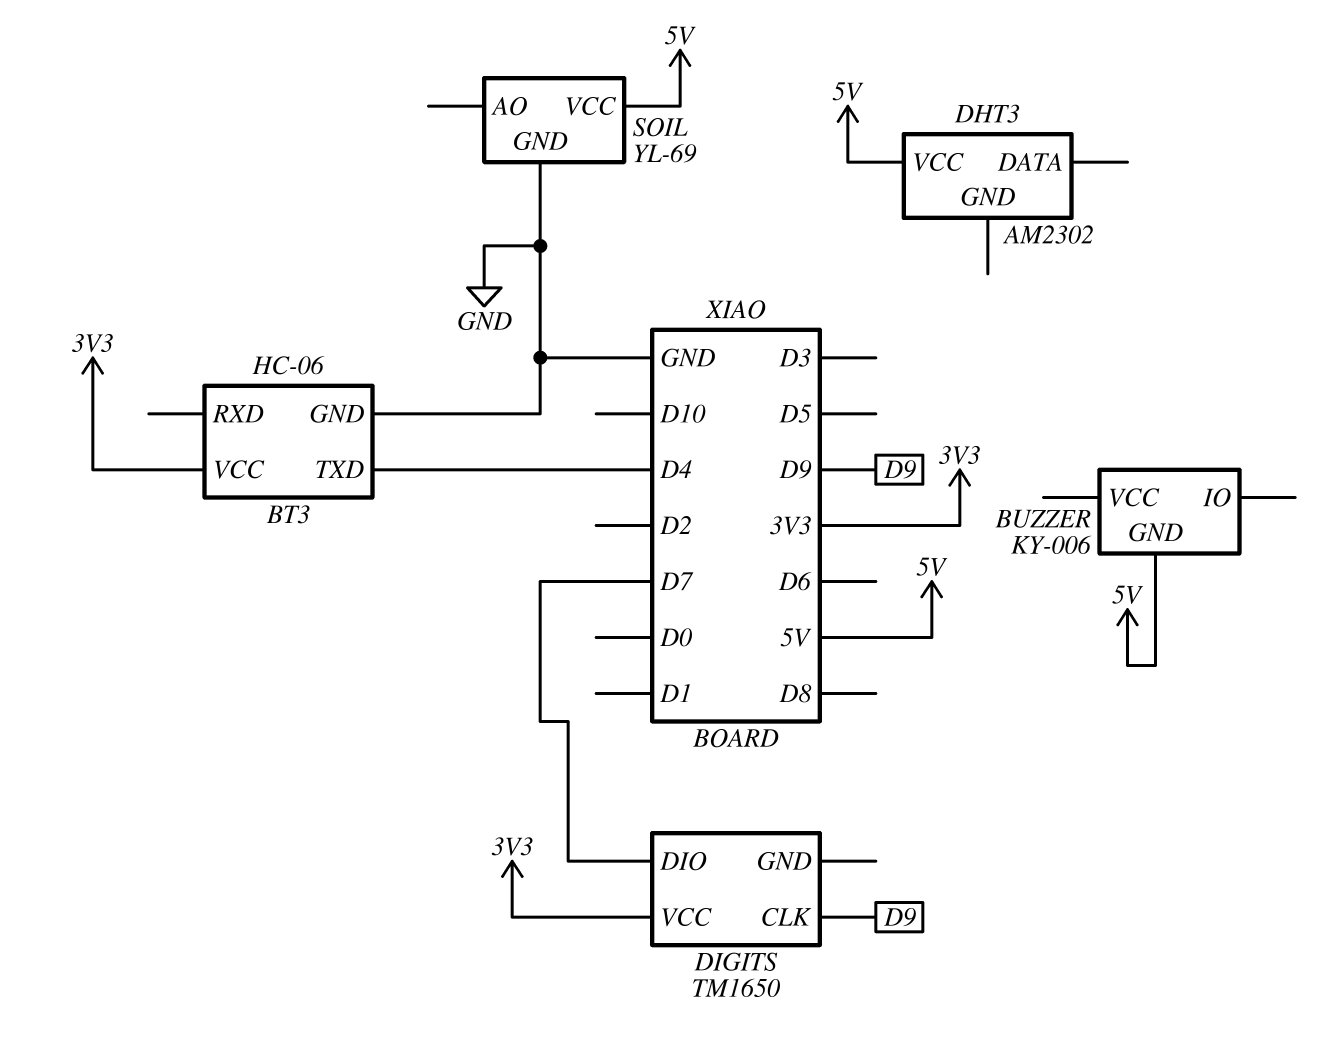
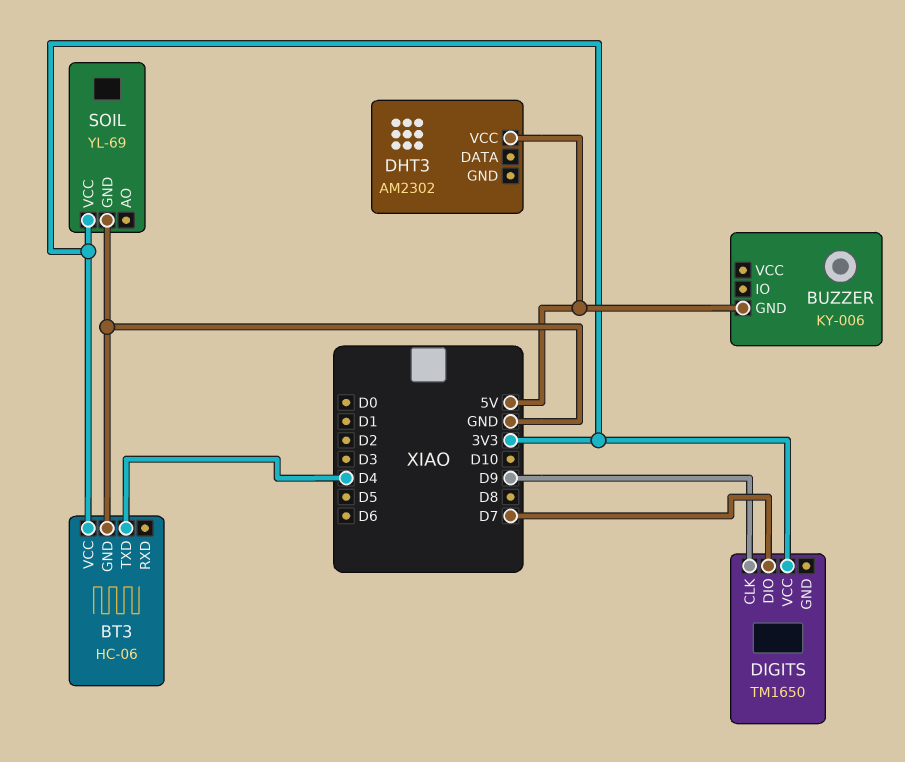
SOIL pin VCC: 5V -> 3V3

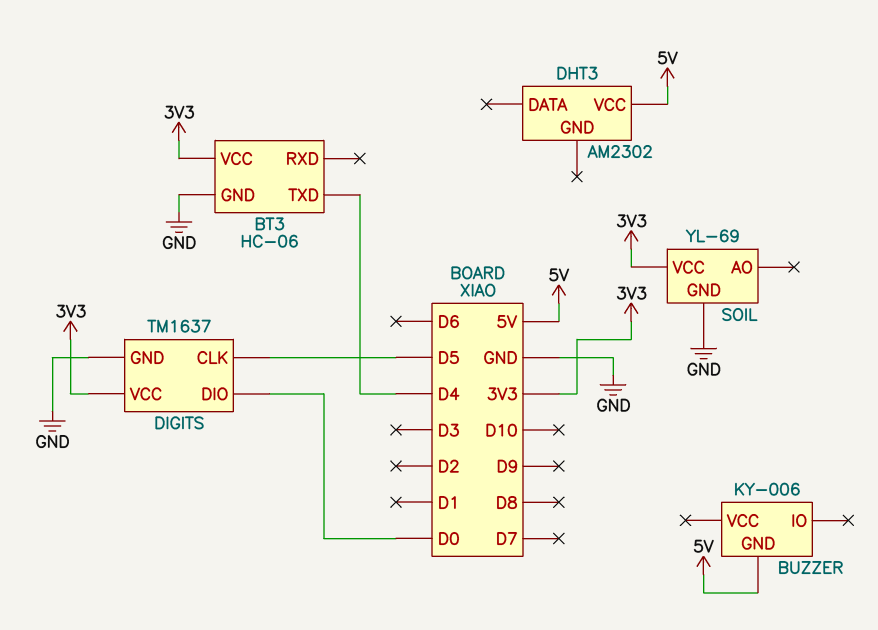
DIGITS: TM1650 -> TM1637
DIGITS pin CLK: D9 -> D5
DIGITS pin DIO: D7 -> D0
DIGITS pin GND: none -> GND

